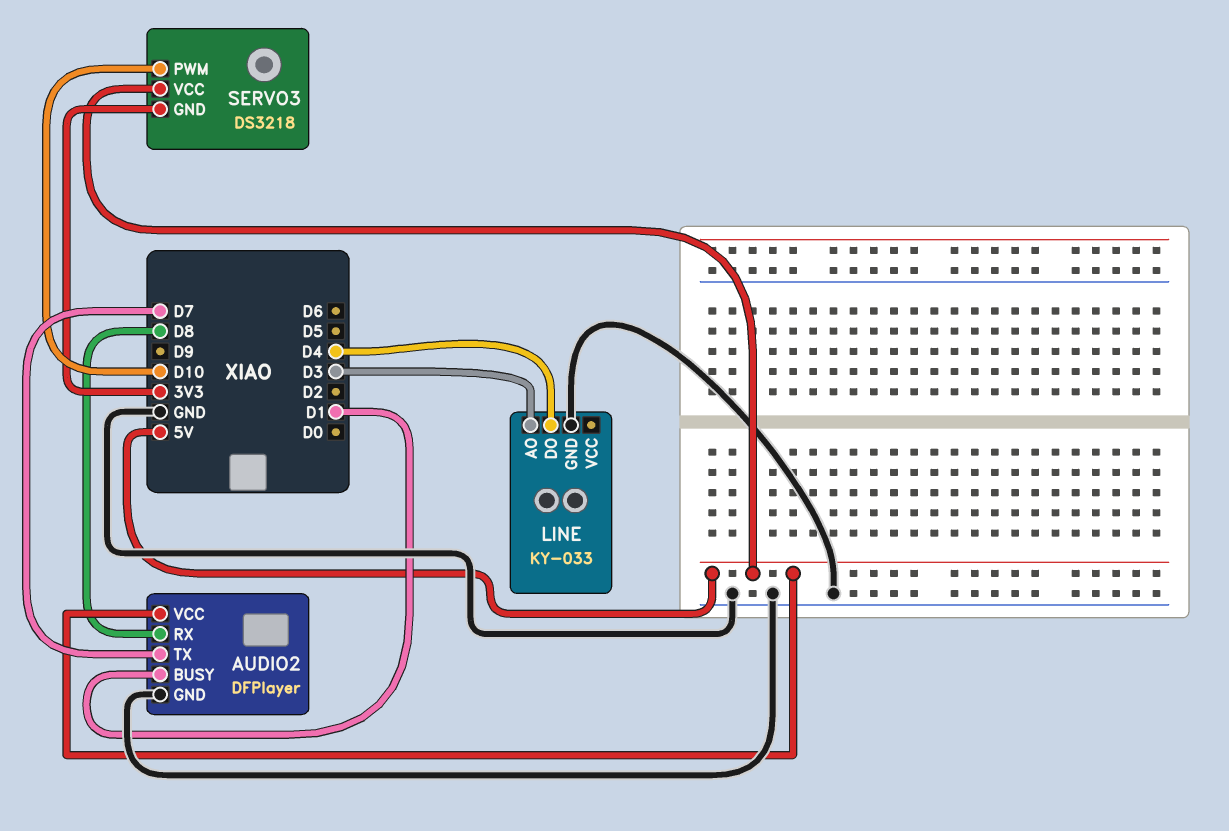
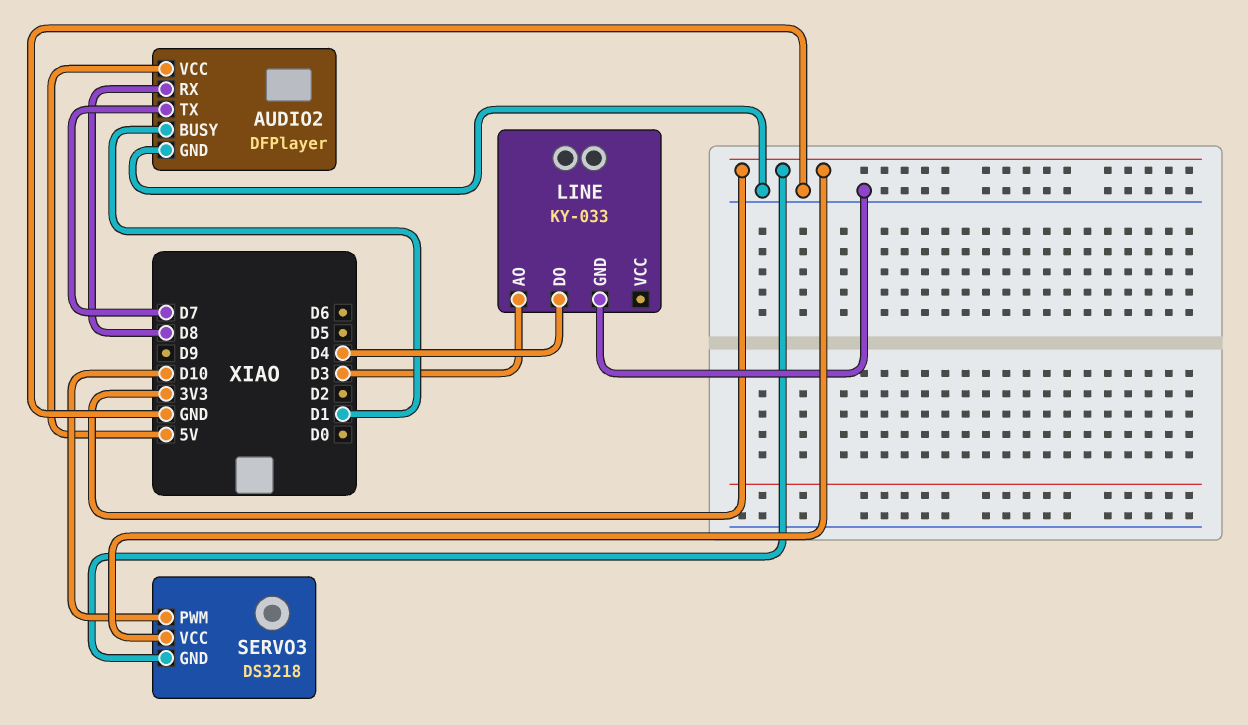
SERVO3 pin VCC: 5V -> 3V3

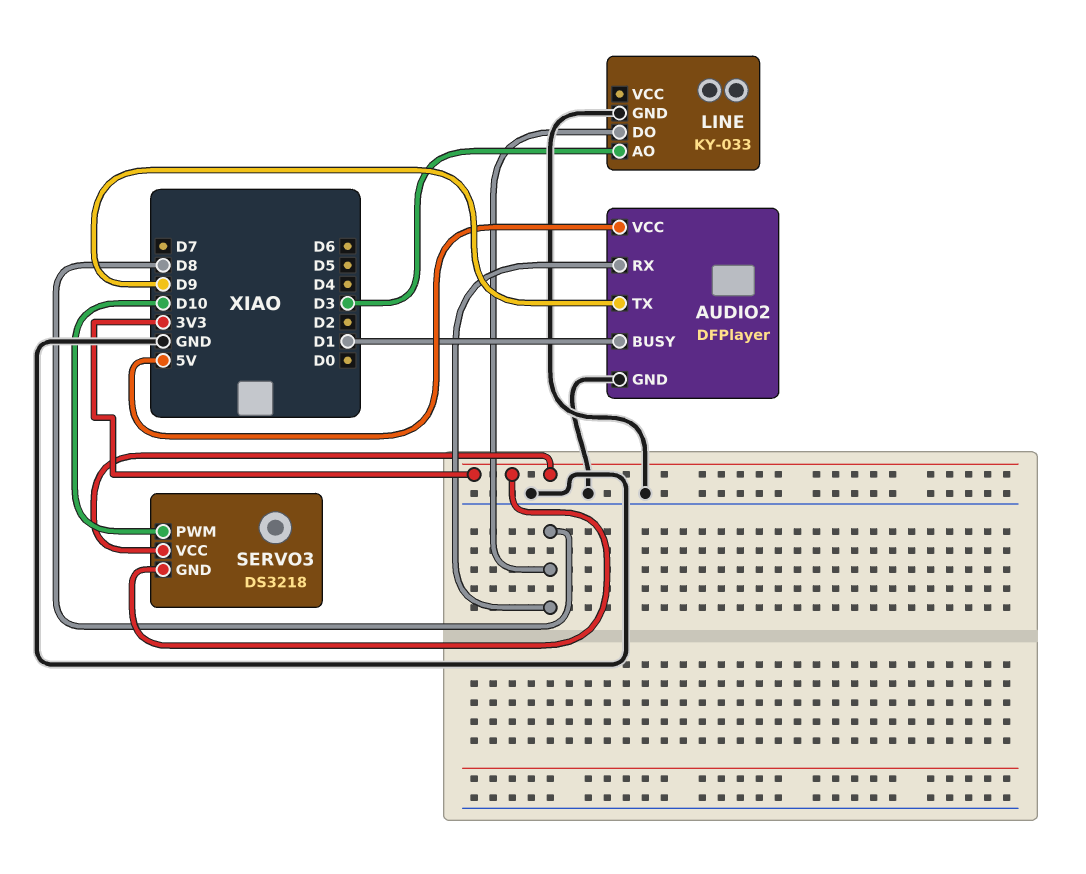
AUDIO2 pin TX: D7 -> D9
LINE pin DO: D4 -> D8

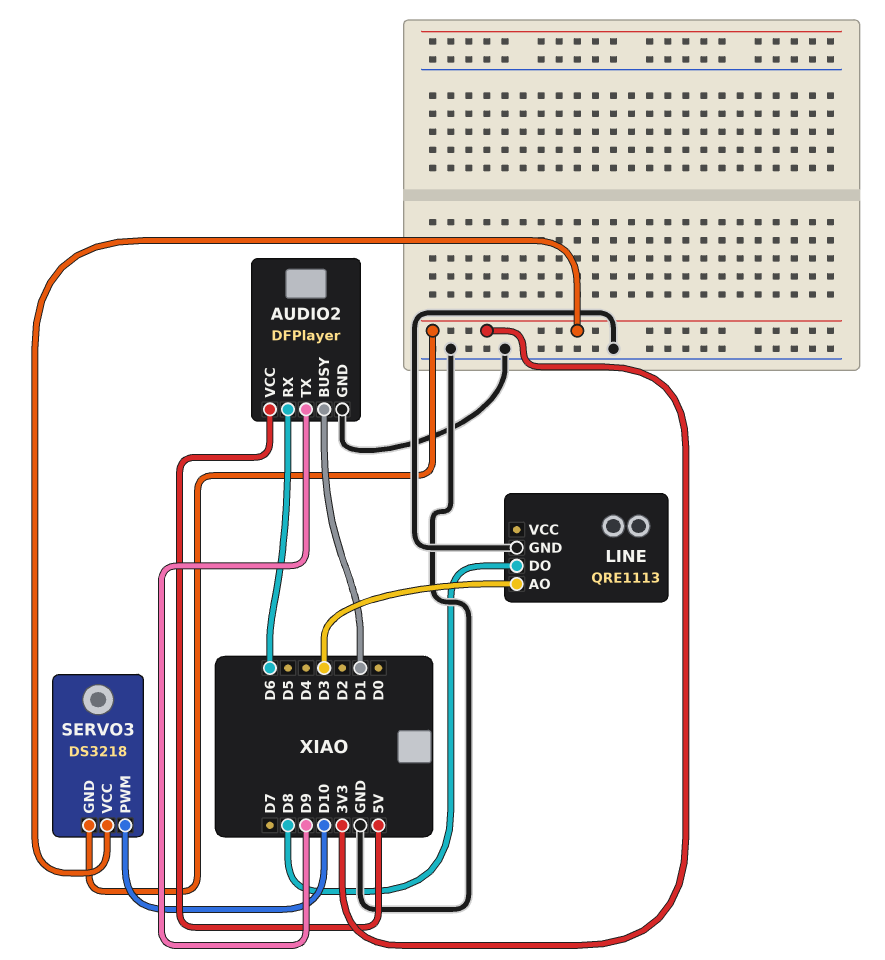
AUDIO2 pin RX: D8 -> D6
LINE: KY-033 -> QRE1113

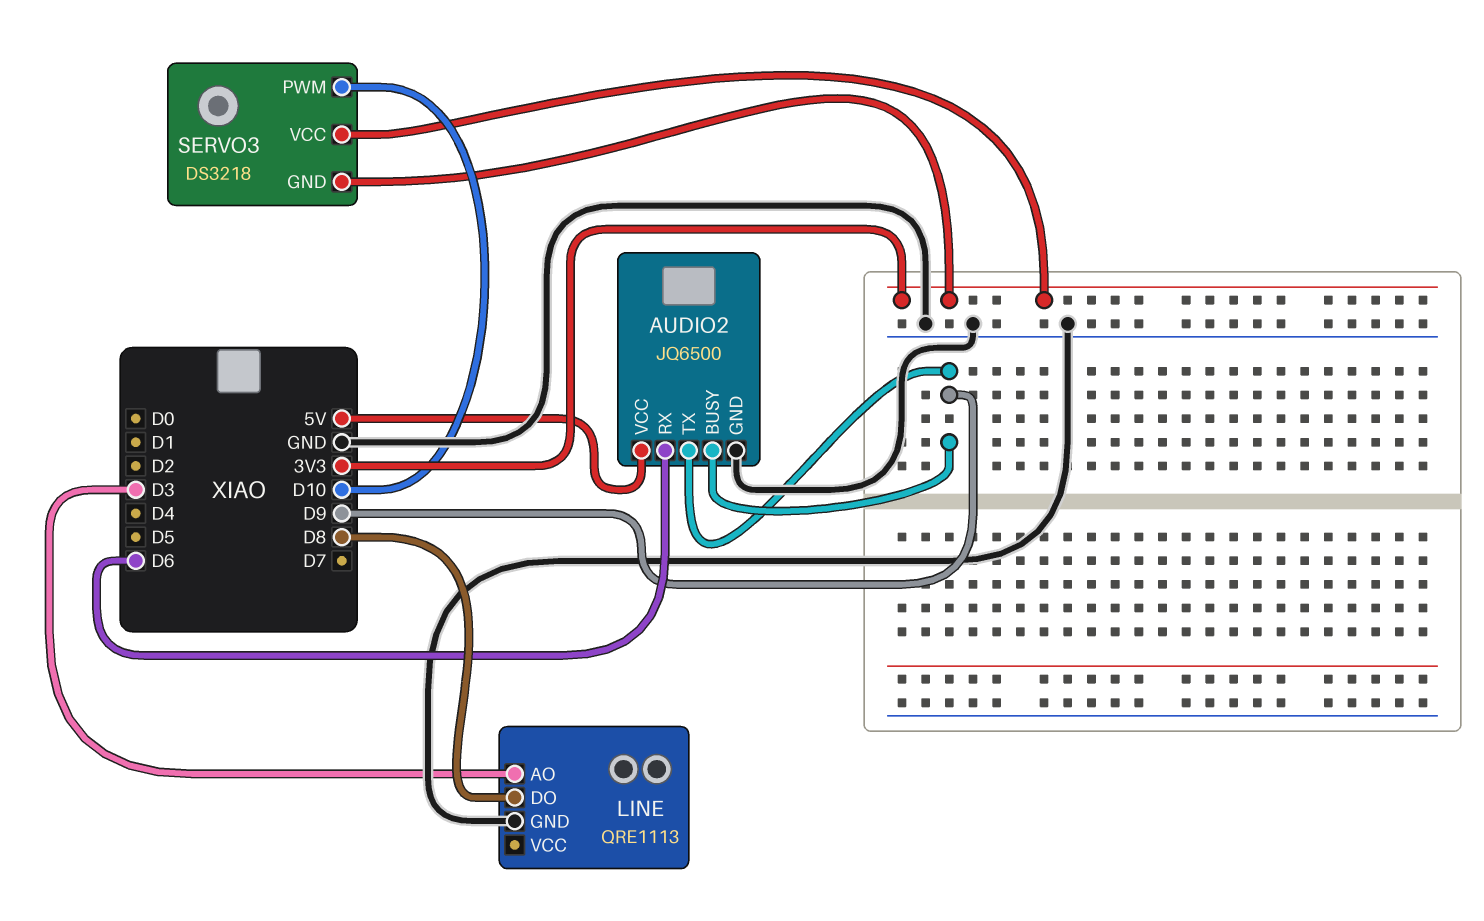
AUDIO2: DFPlayer -> JQ6500
AUDIO2 pin BUSY: D1 -> D9

